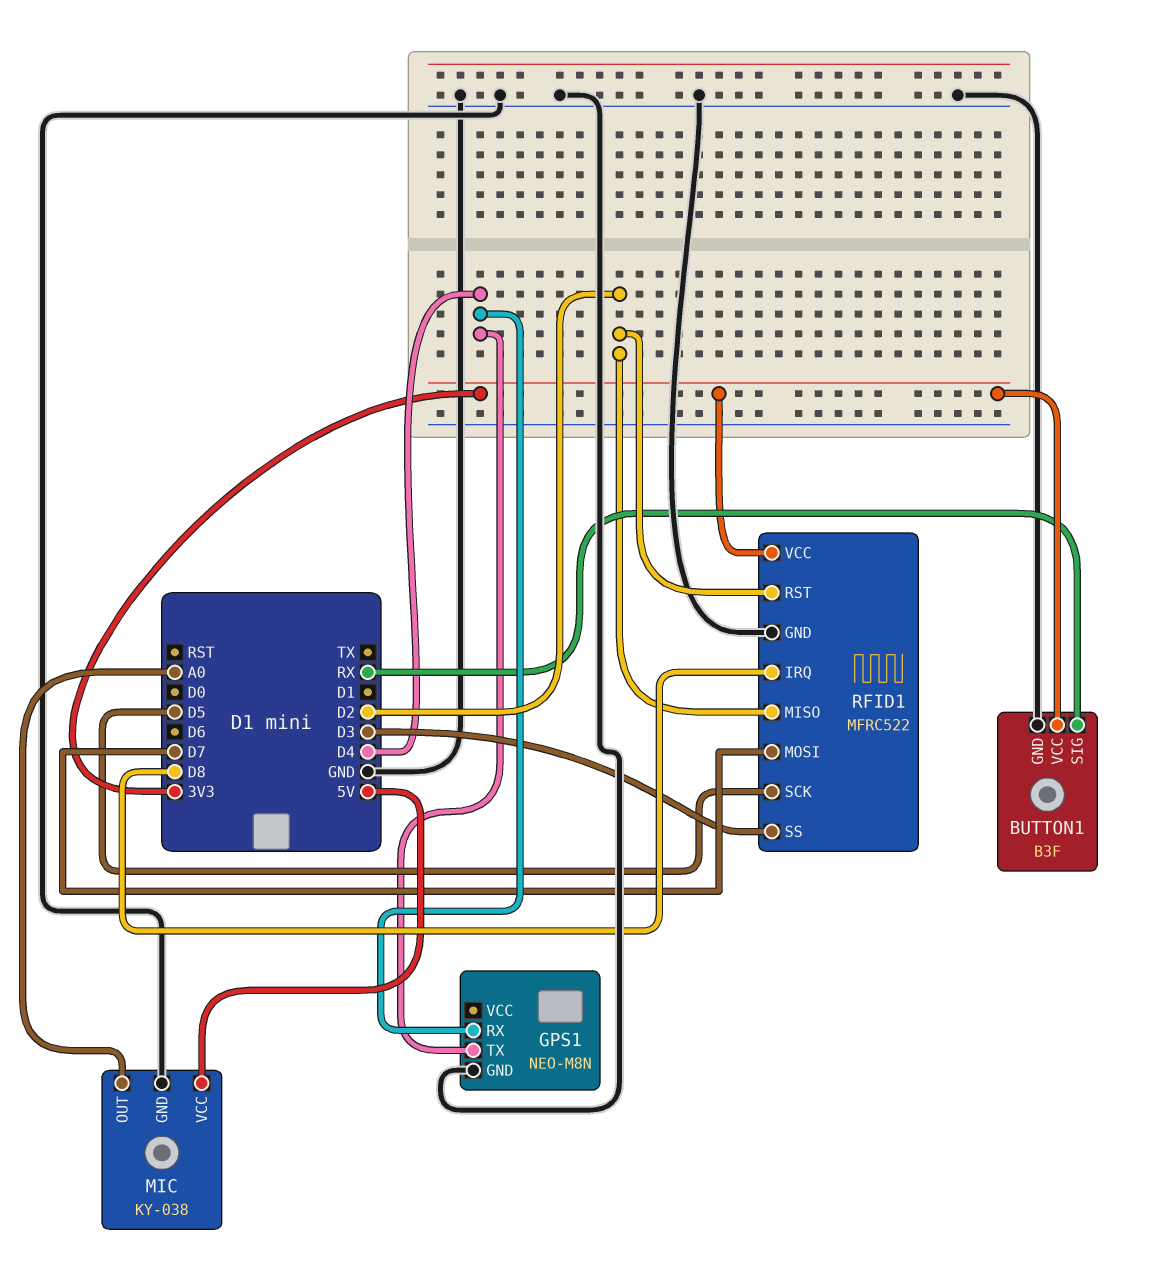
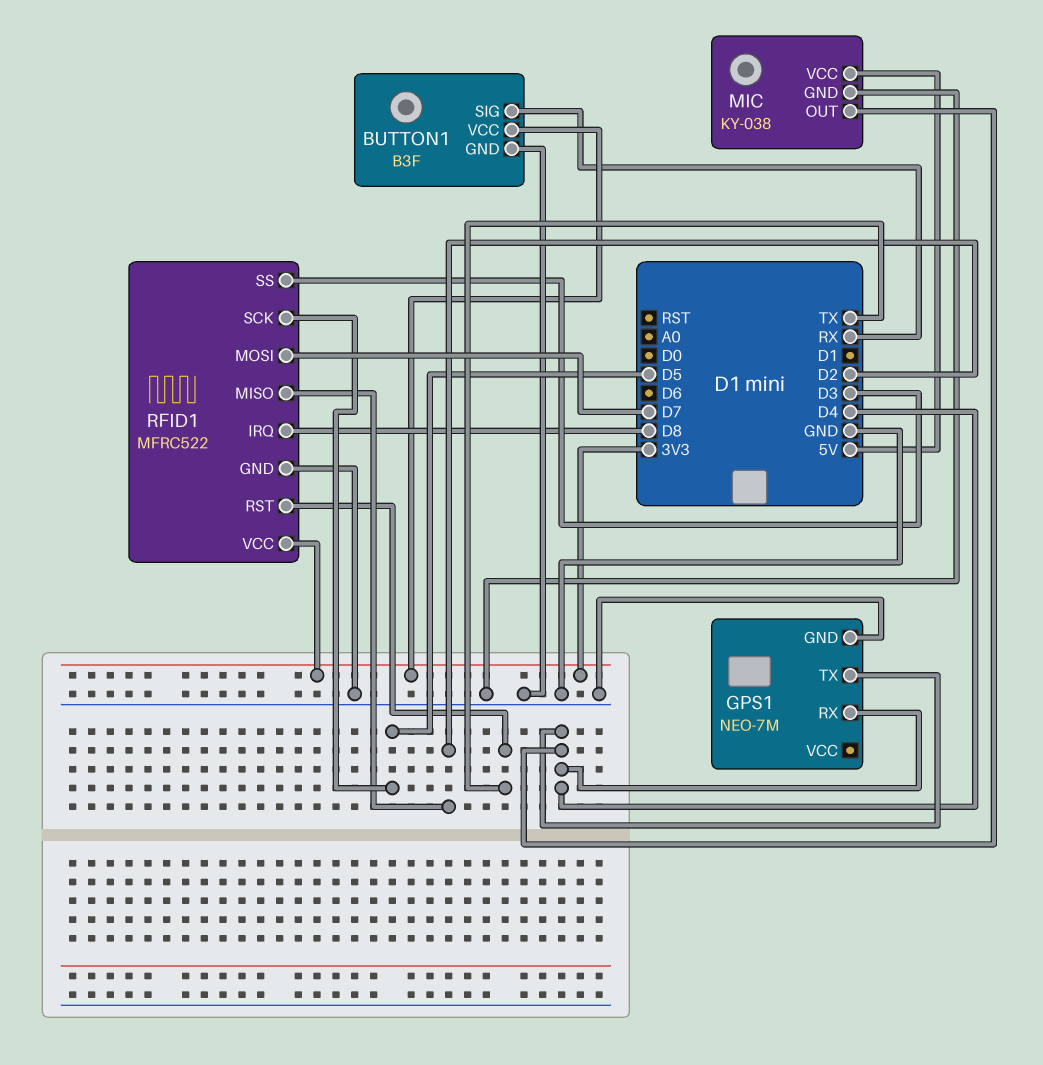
GPS1: NEO-M8N -> NEO-7M
MIC pin OUT: A0 -> D4
RFID1 pin RST: D2 -> TX

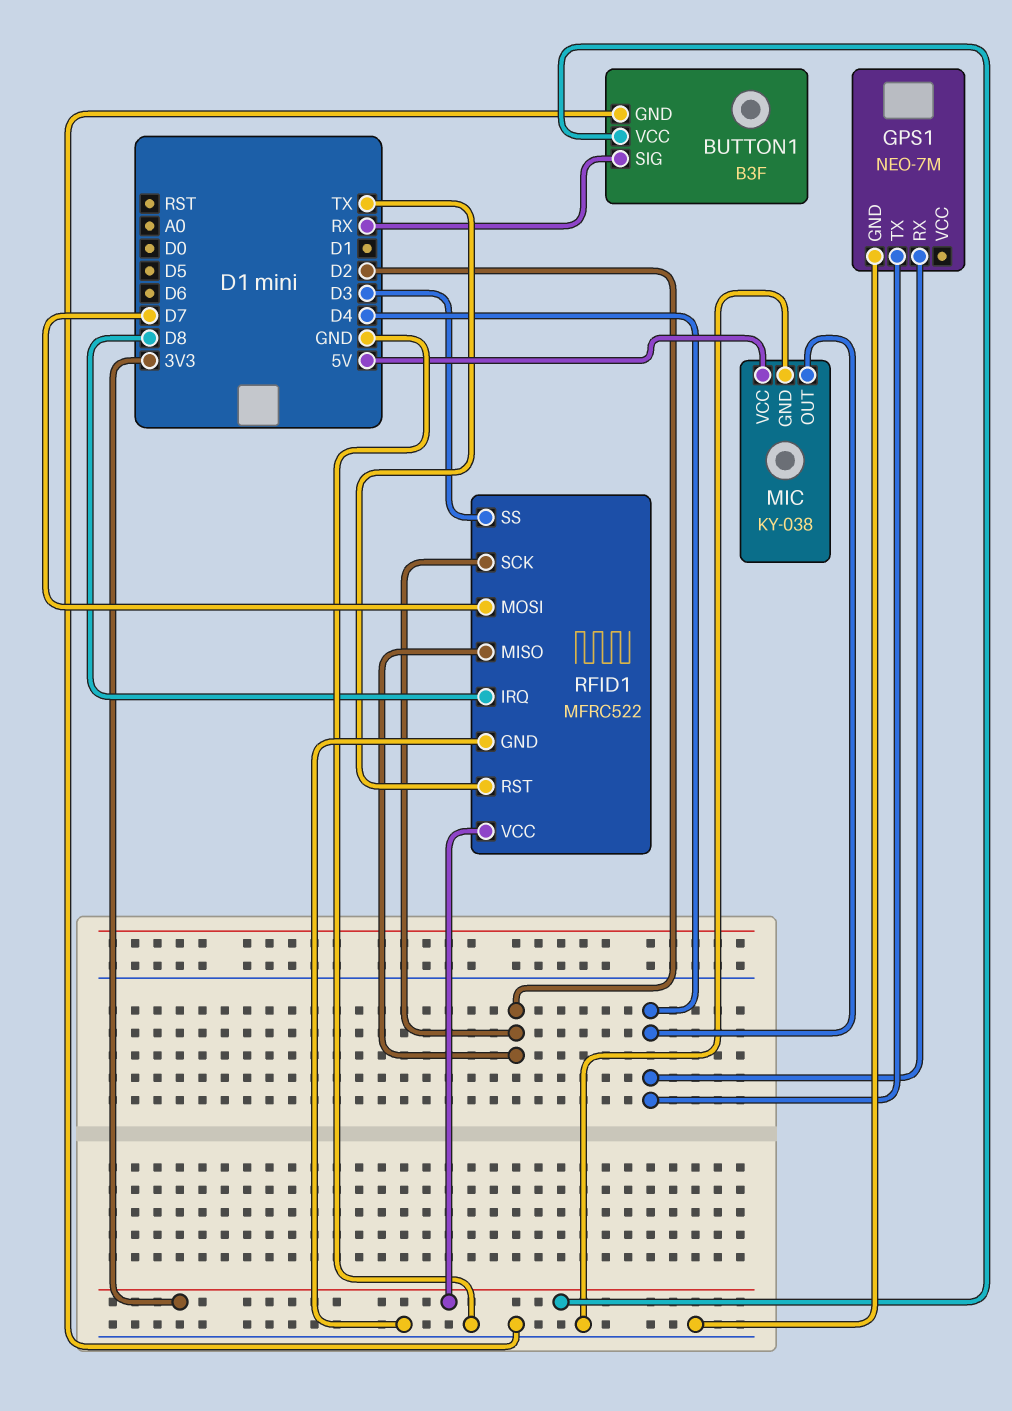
RFID1 pin SCK: D5 -> D2

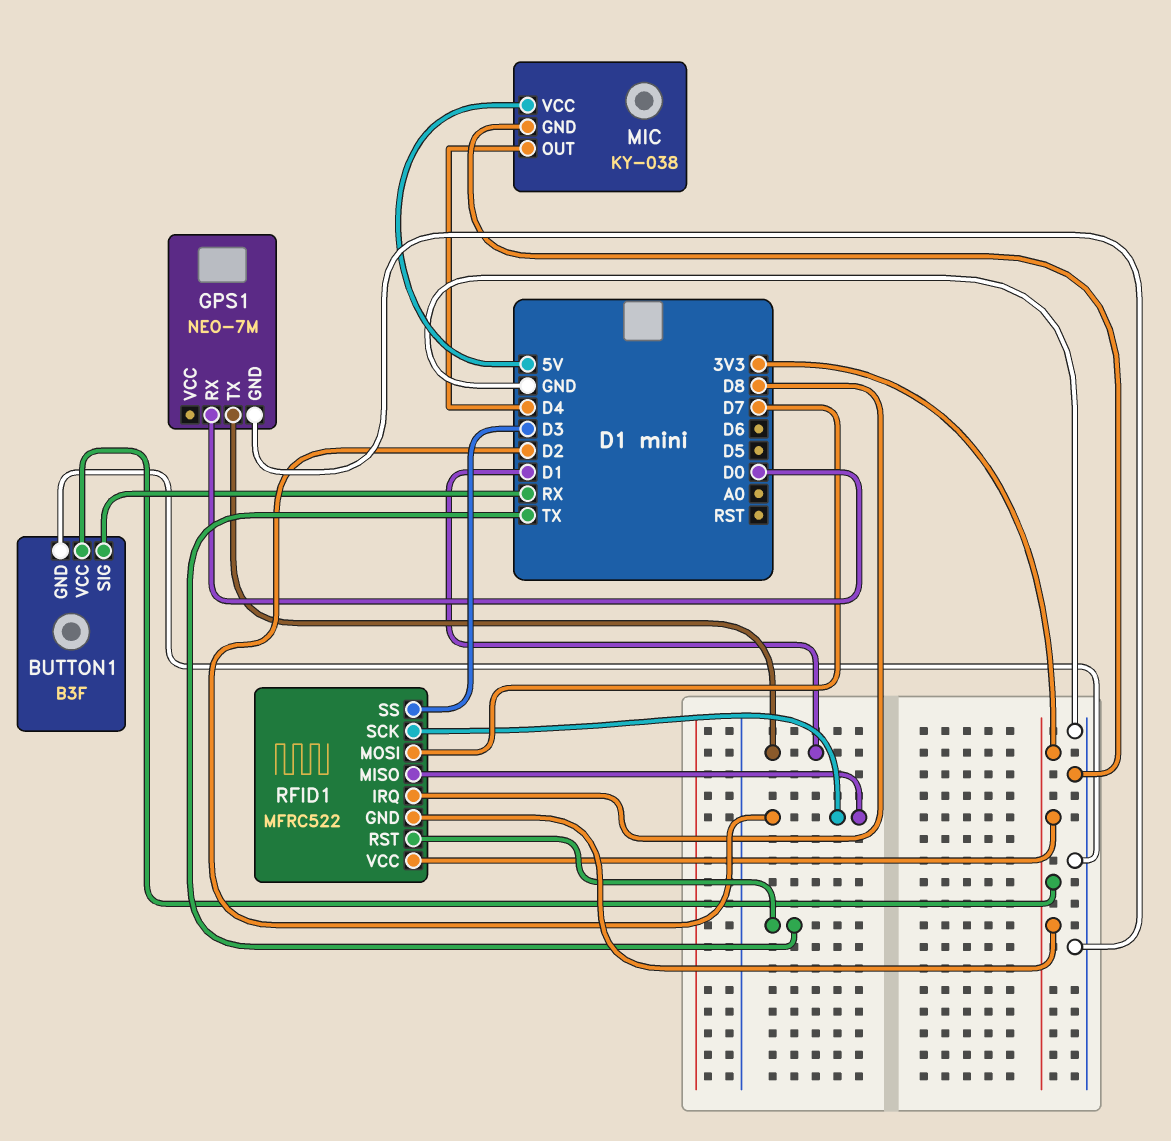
GPS1 pin RX: D4 -> D0
GPS1 pin TX: D4 -> D1
RFID1 pin GND: GND -> 3V3

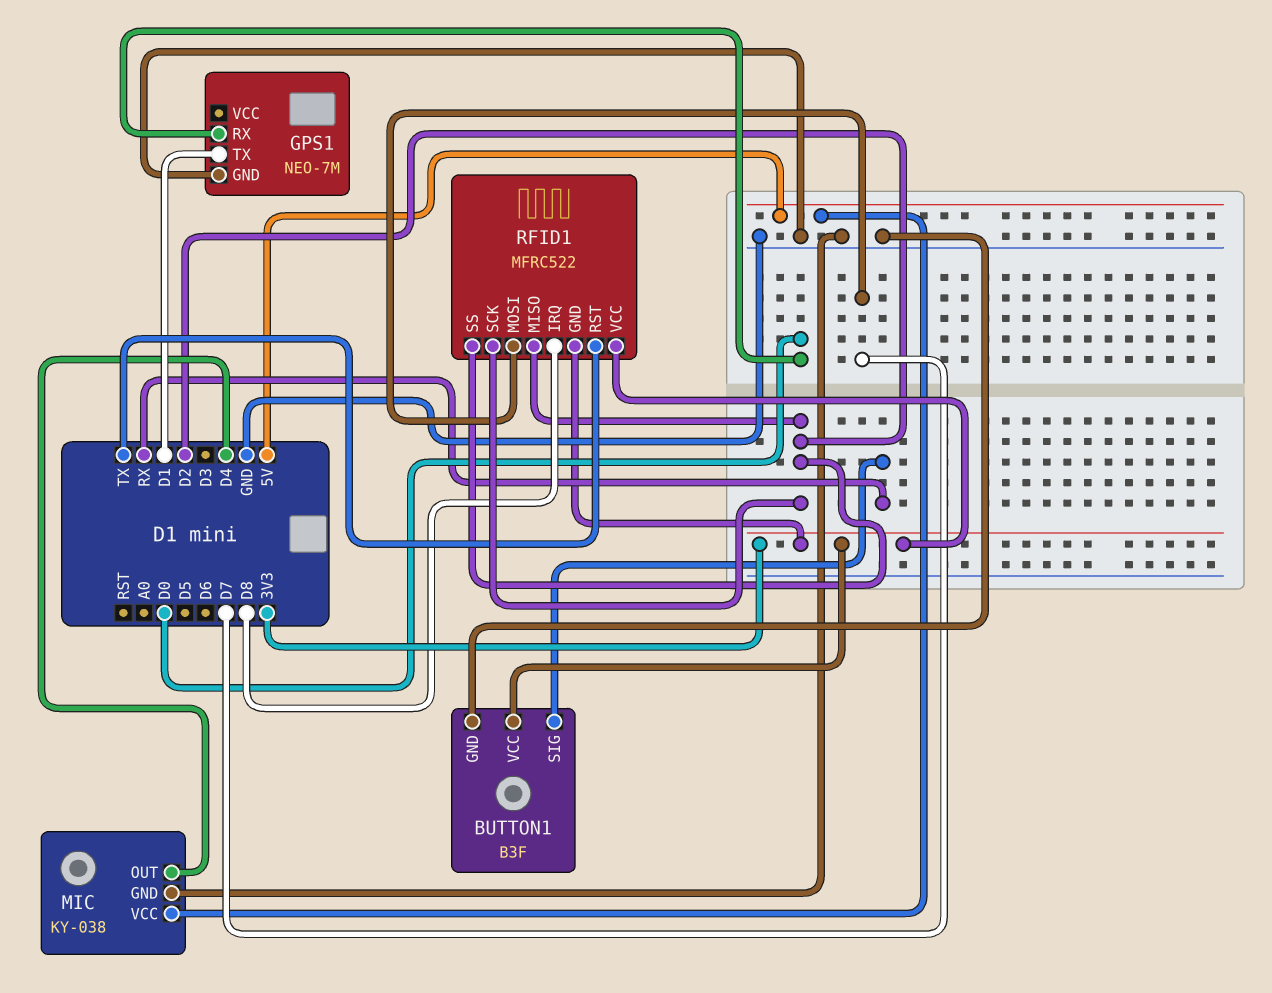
RFID1 pin SS: D3 -> D2

